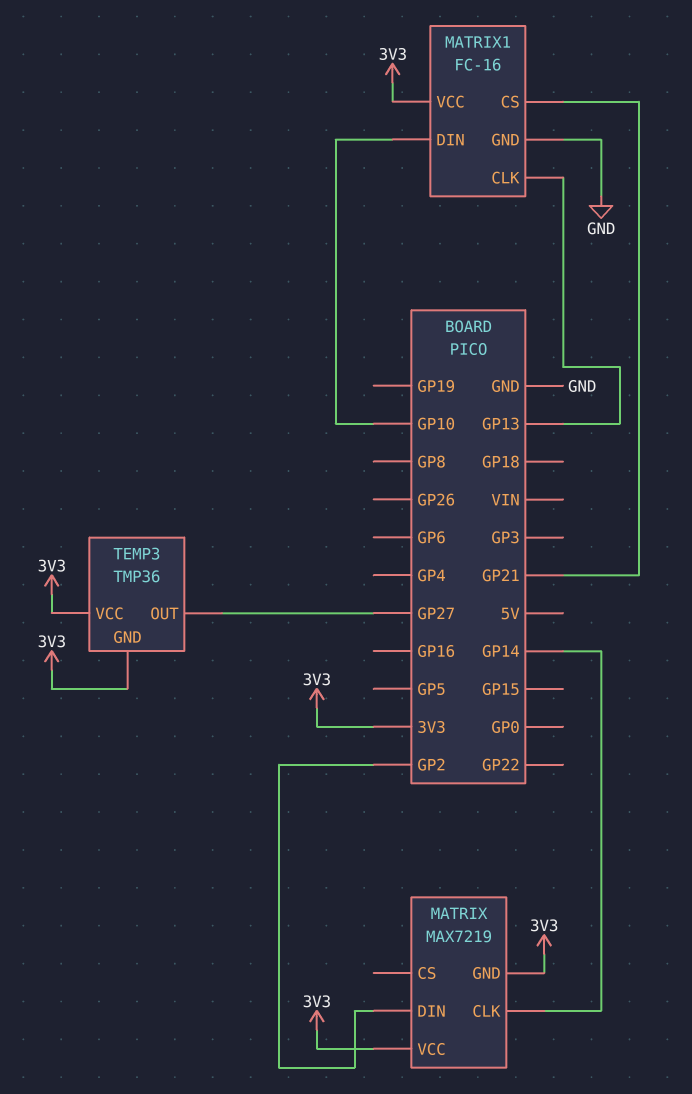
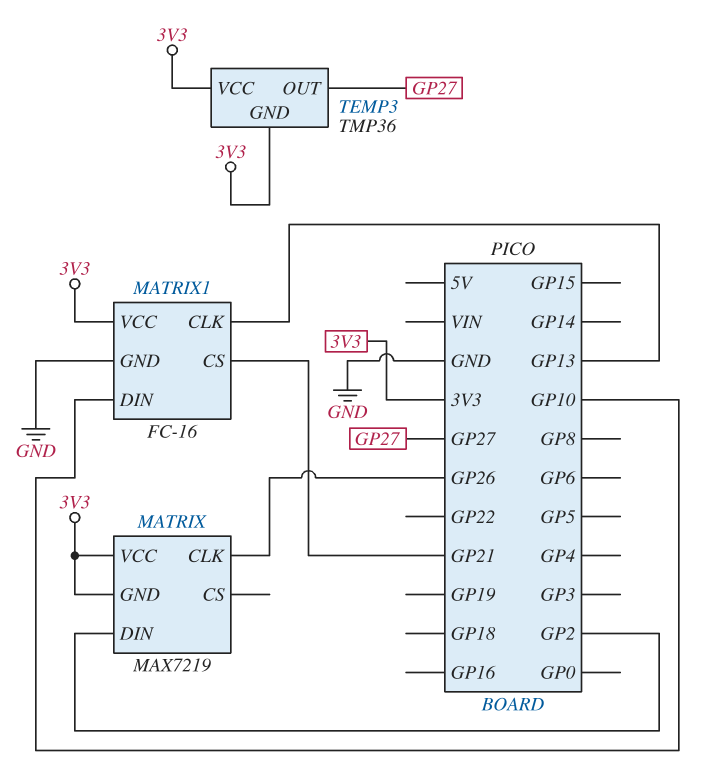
MATRIX pin CLK: GP14 -> GP26

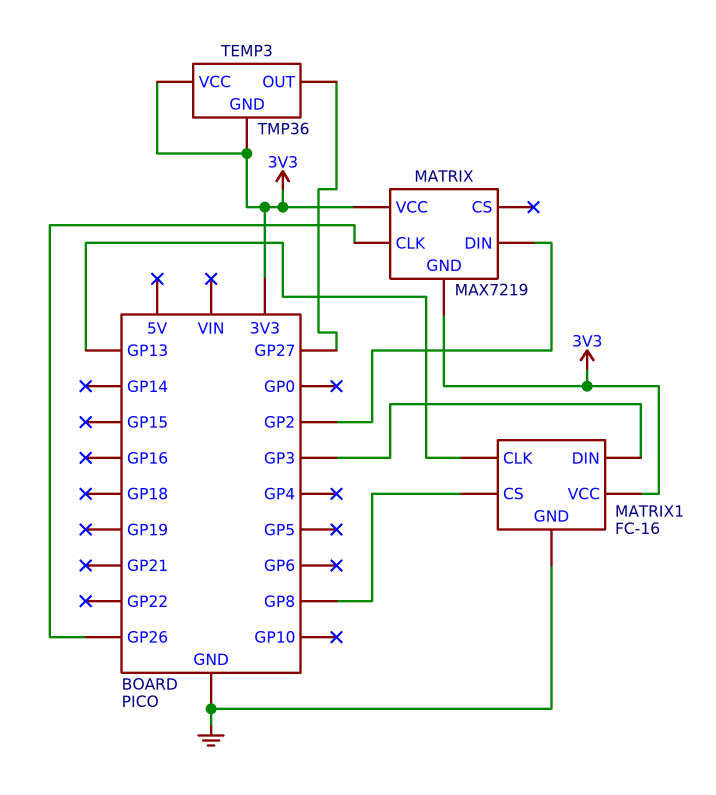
MATRIX1 pin CS: GP21 -> GP8
MATRIX1 pin DIN: GP10 -> GP3

